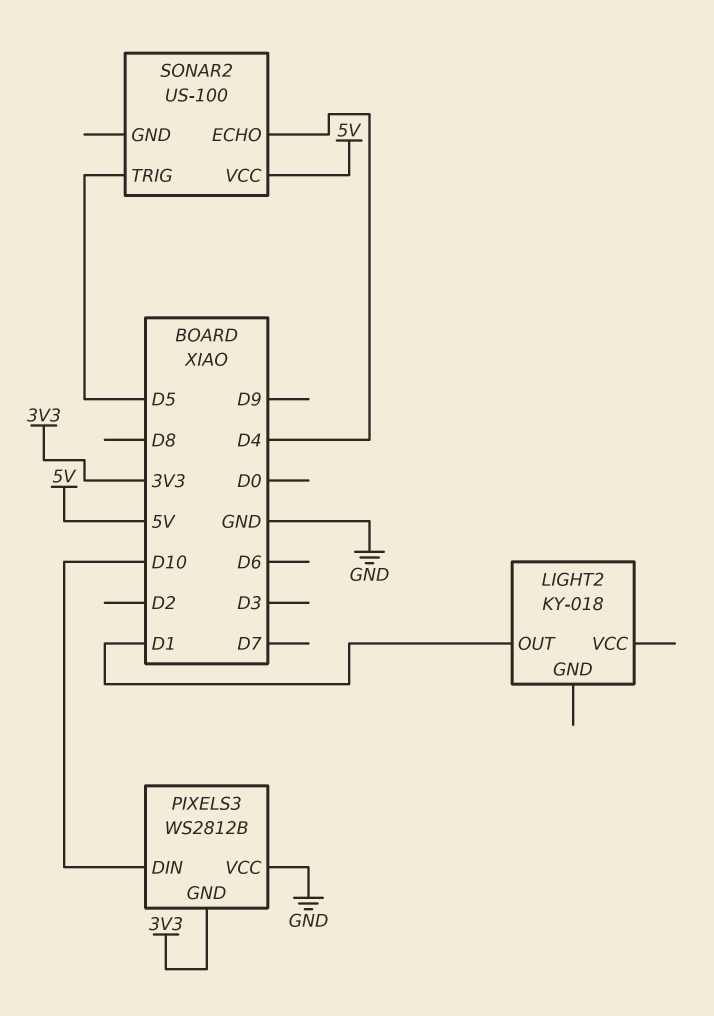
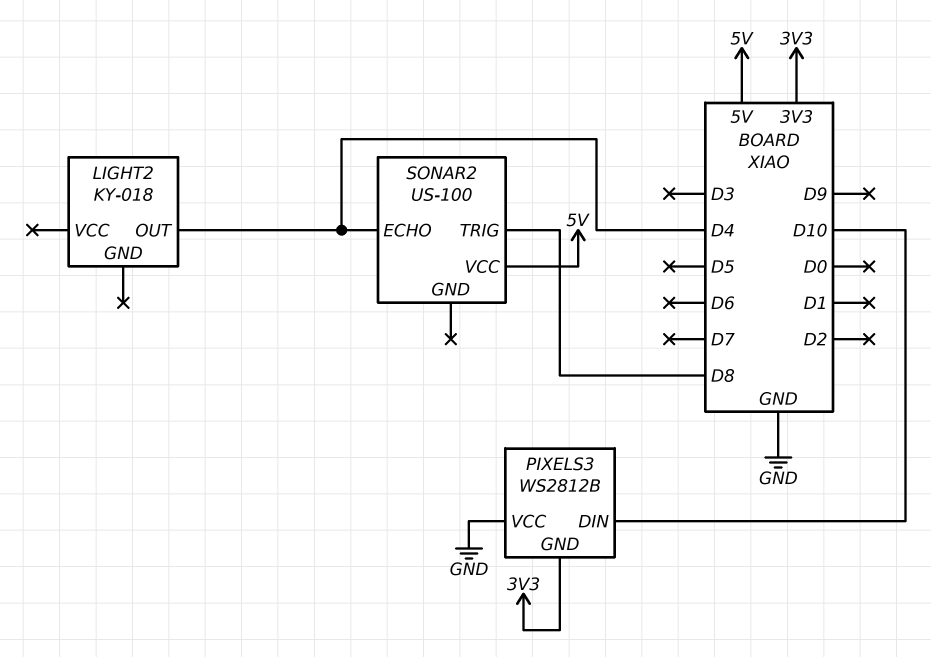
LIGHT2 pin OUT: D1 -> D4
SONAR2 pin TRIG: D5 -> D8

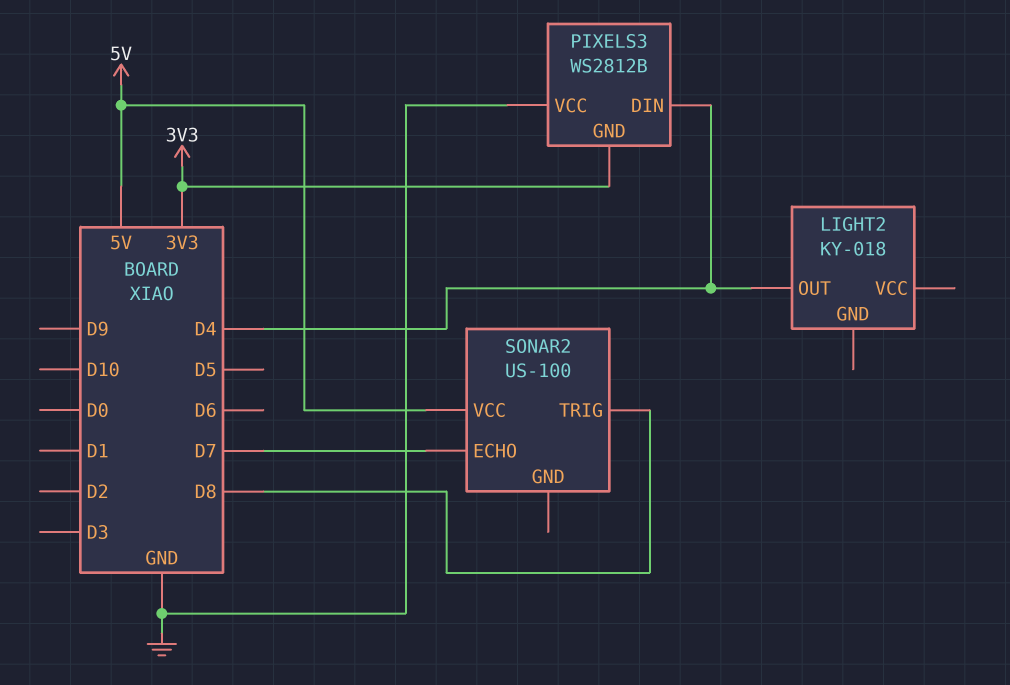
PIXELS3 pin DIN: D10 -> D4
SONAR2 pin ECHO: D4 -> D7

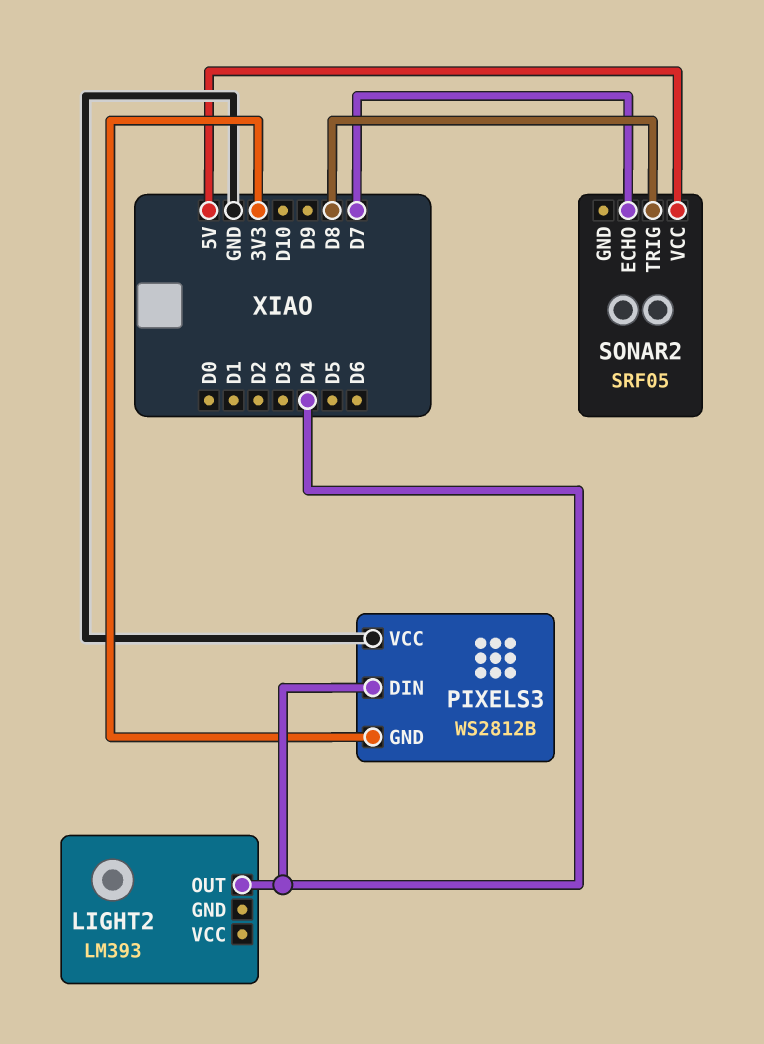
LIGHT2: KY-018 -> LM393
SONAR2: US-100 -> SRF05

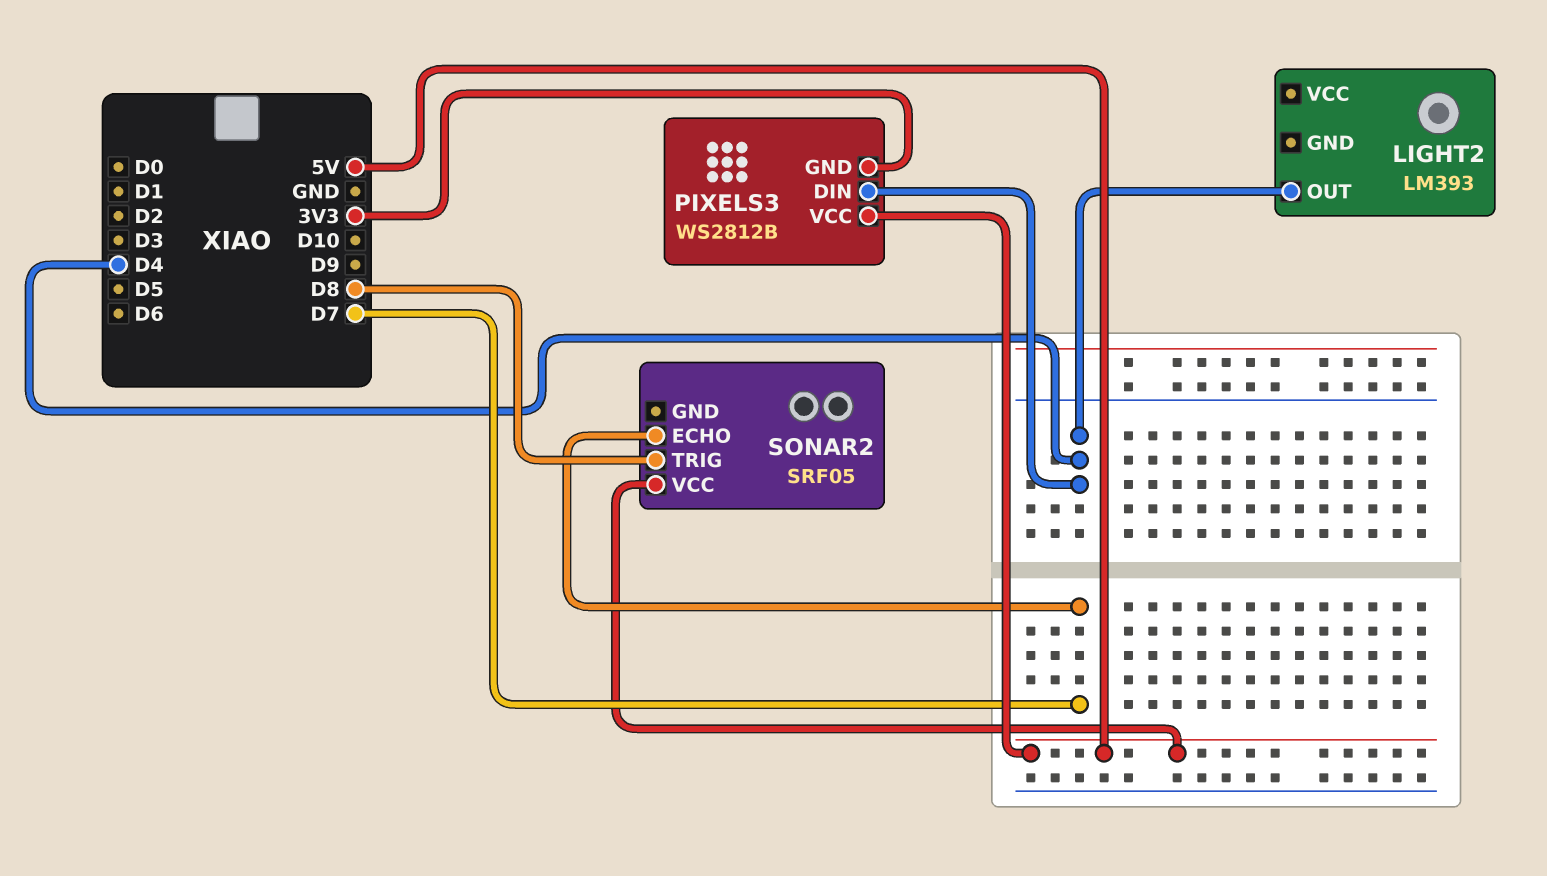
PIXELS3 pin VCC: GND -> 5V

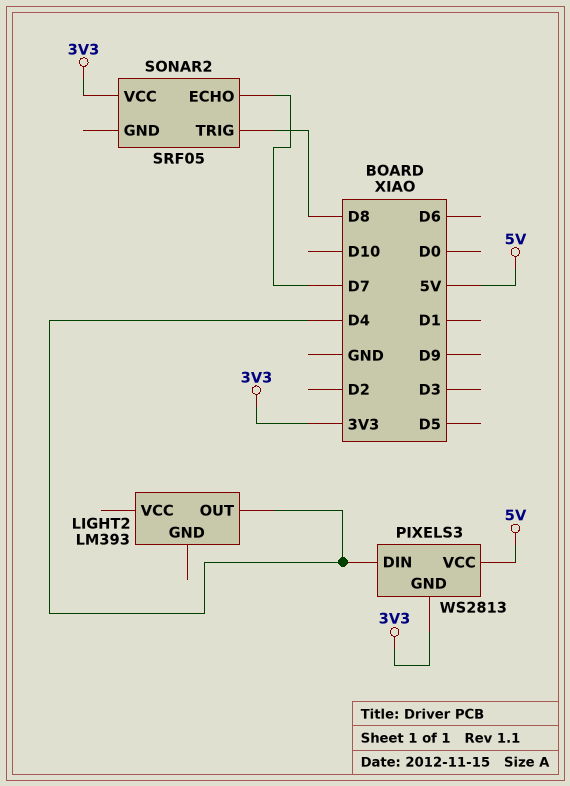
PIXELS3: WS2812B -> WS2813
SONAR2 pin VCC: 5V -> 3V3

